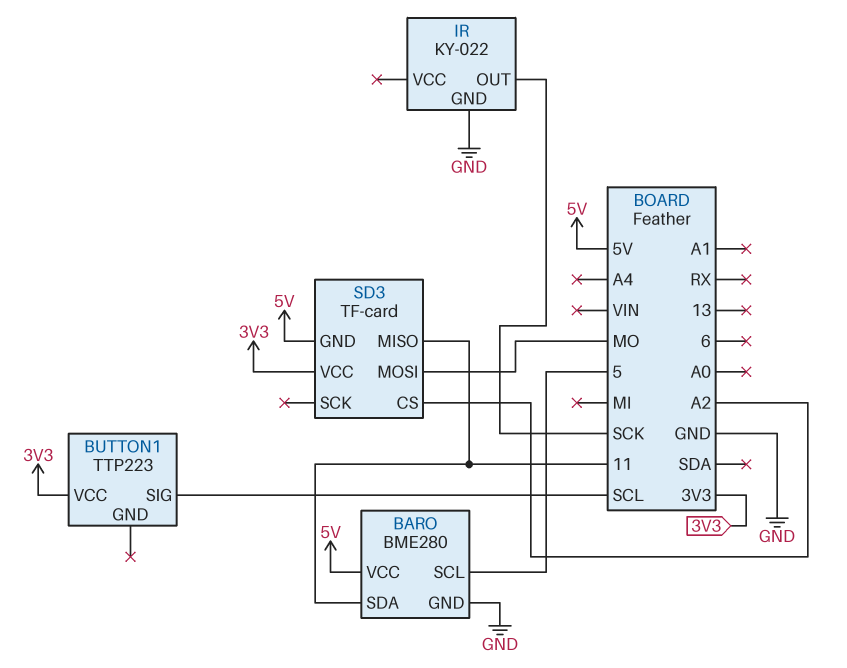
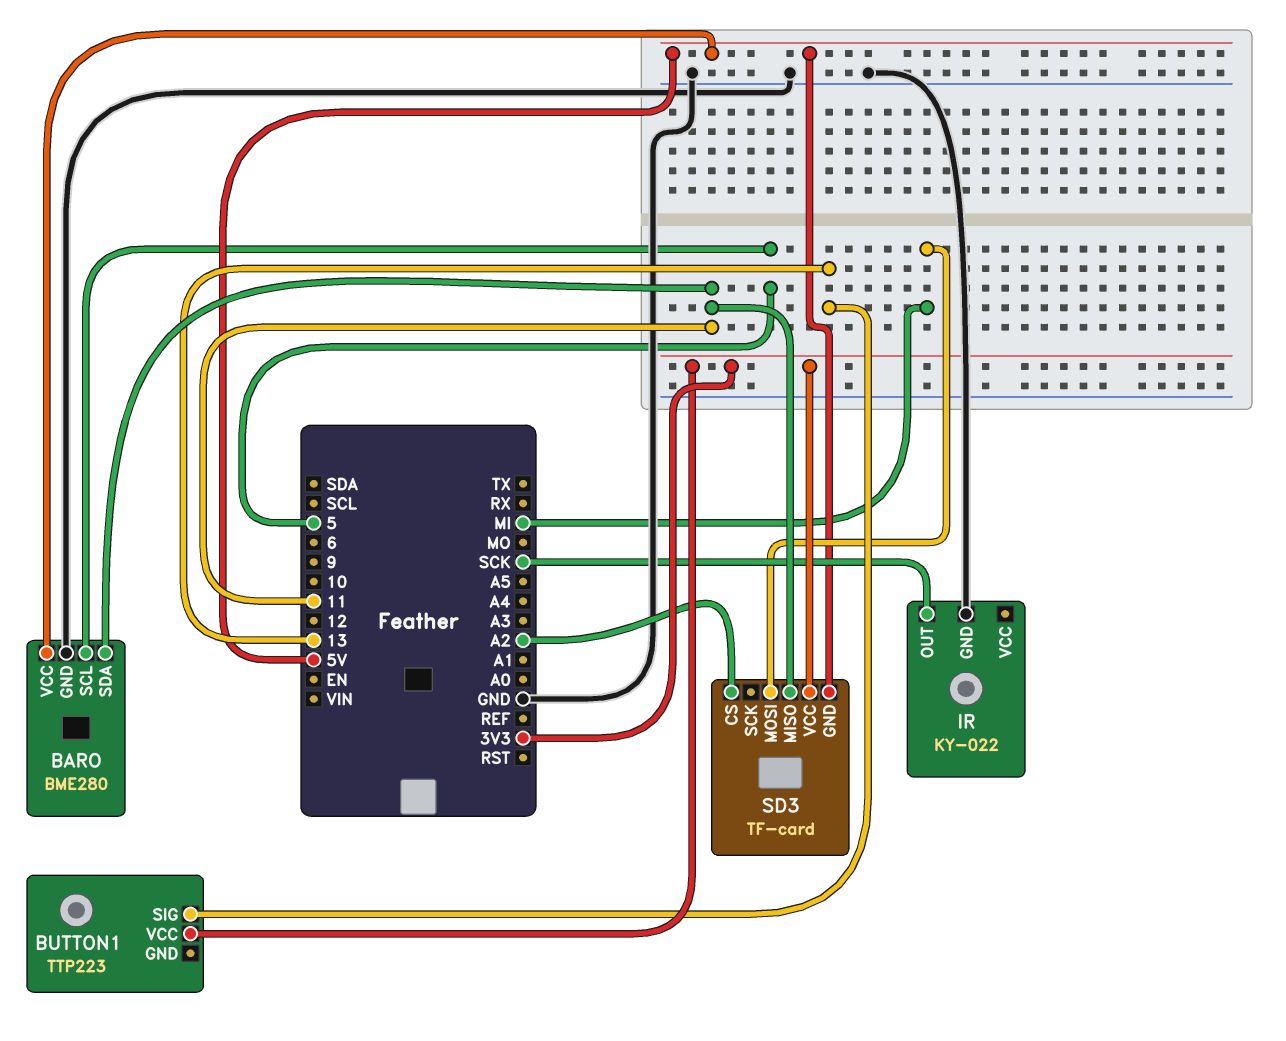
BUTTON1 pin SIG: SCL -> 13
SD3 pin MOSI: MO -> MI

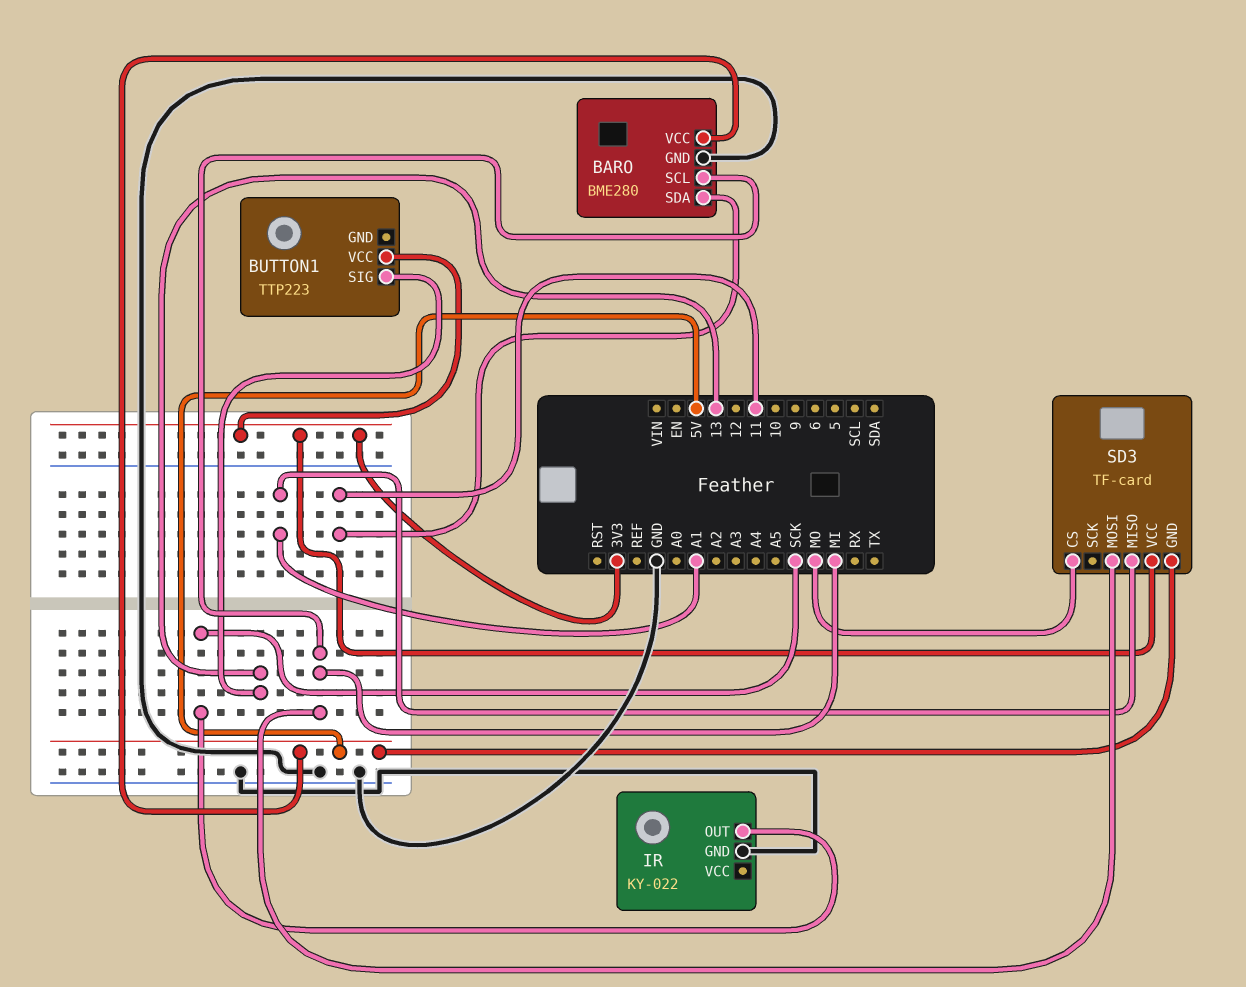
BARO pin SCL: 5 -> MI
SD3 pin CS: A2 -> MO
SD3 pin MISO: 11 -> A1

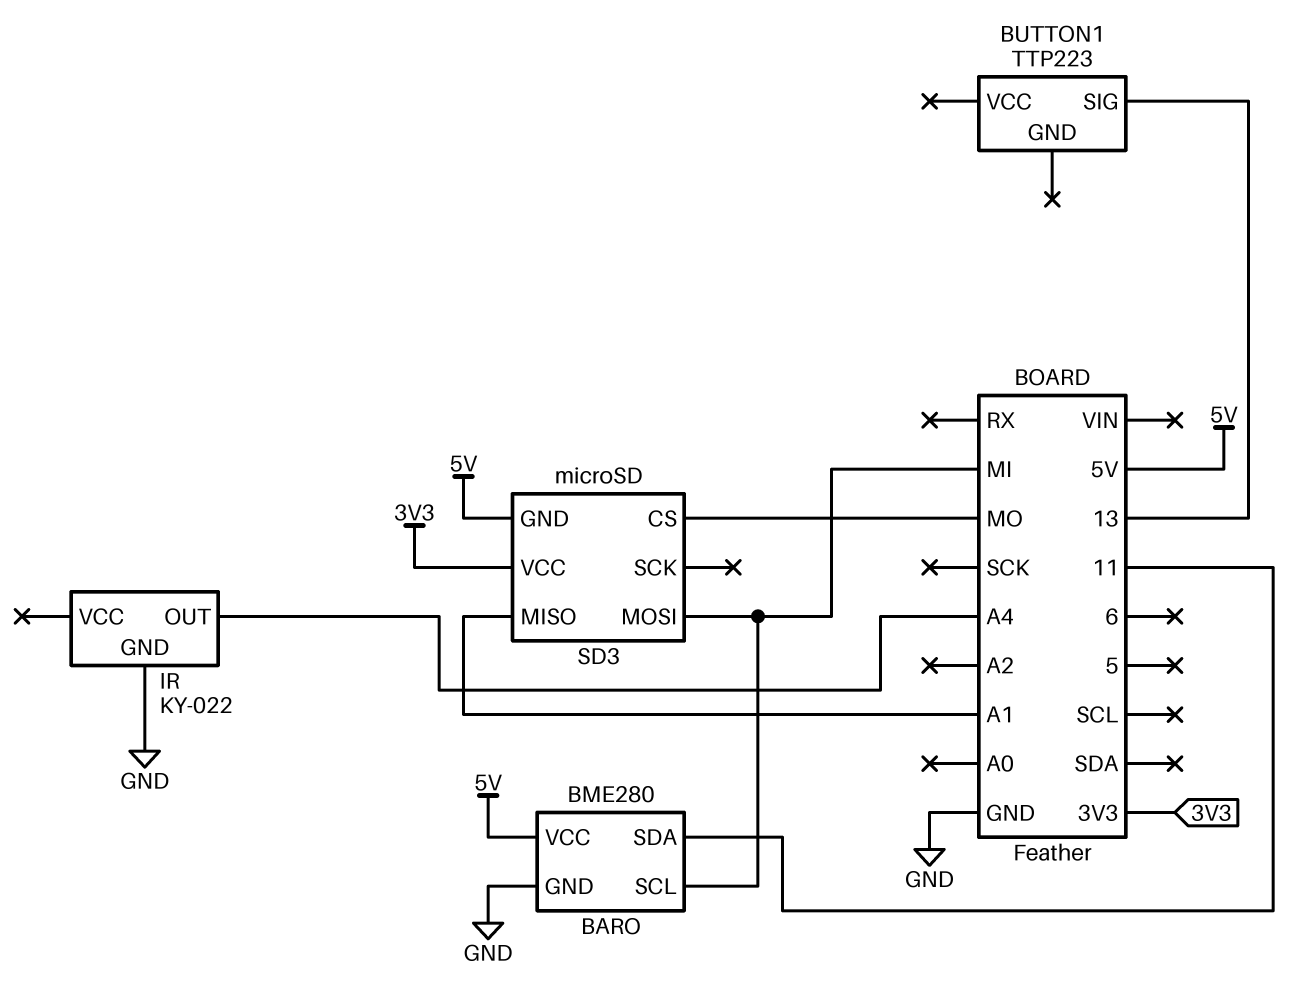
BUTTON1 pin VCC: 3V3 -> none
IR pin OUT: SCK -> A4
SD3: TF-card -> microSD

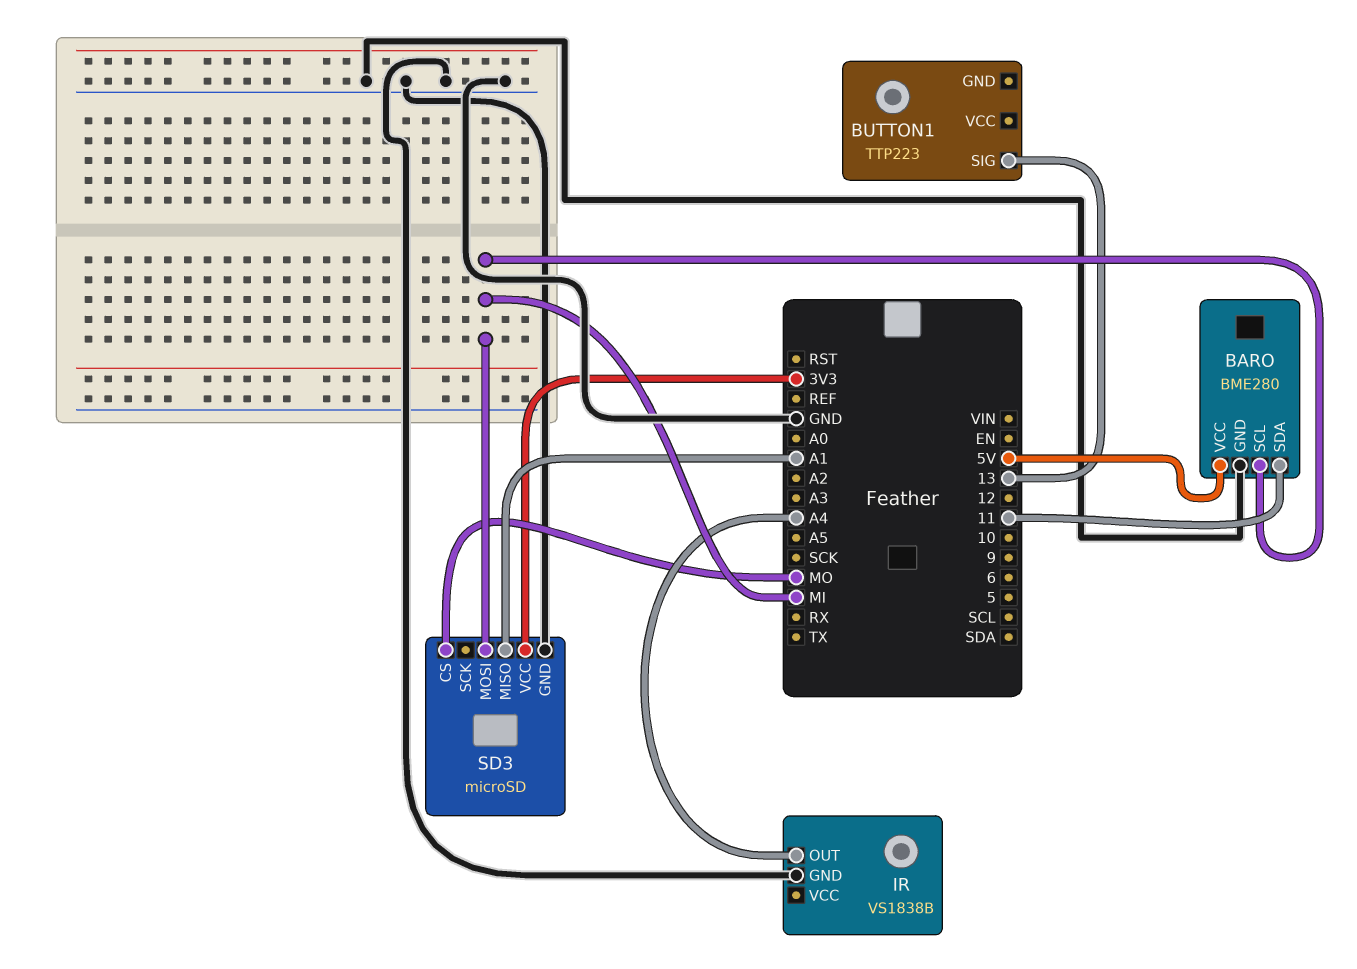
IR: KY-022 -> VS1838B
SD3 pin GND: 5V -> GND

